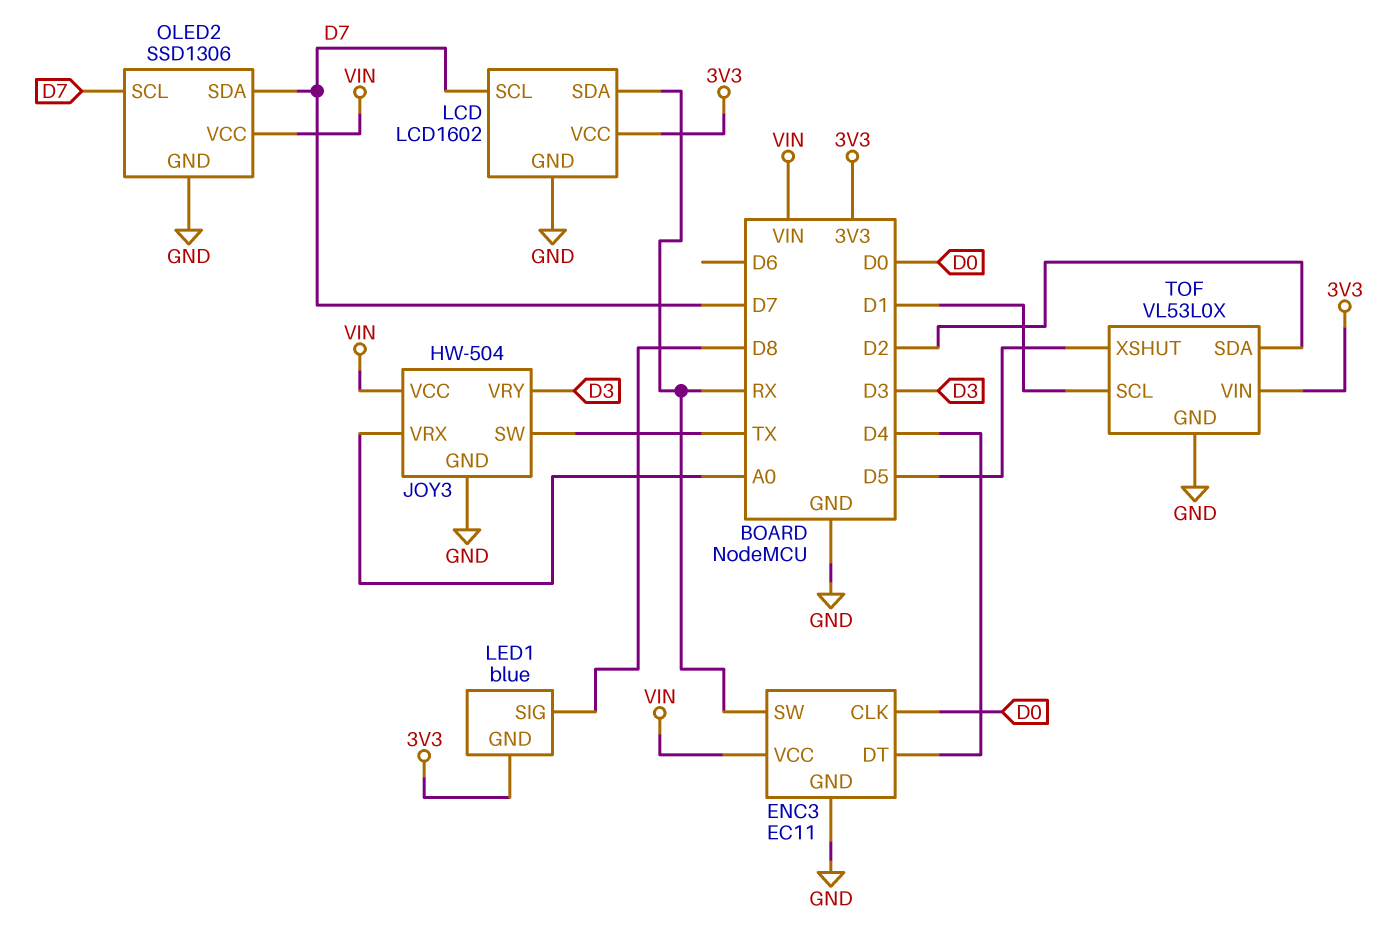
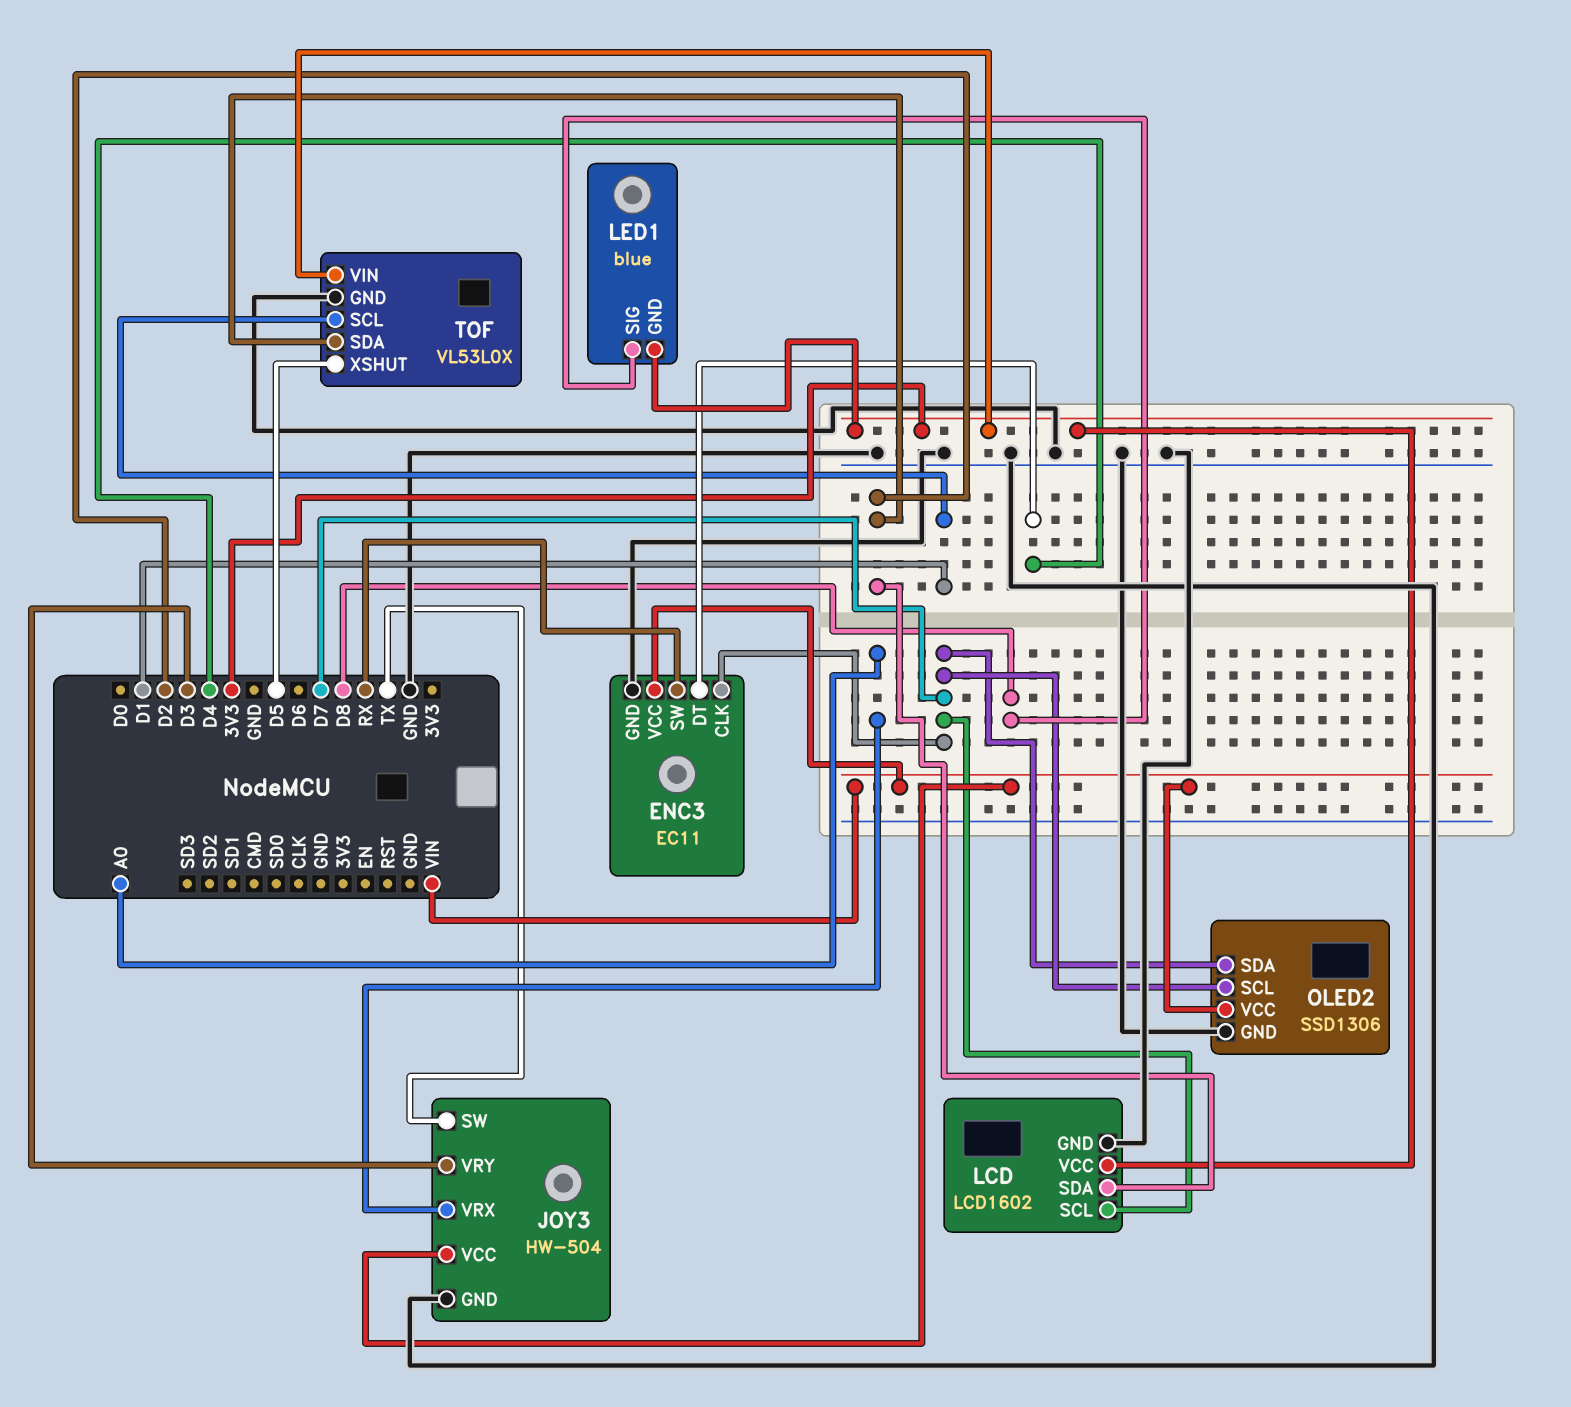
ENC3 pin CLK: D0 -> D7
LCD pin SDA: RX -> D2

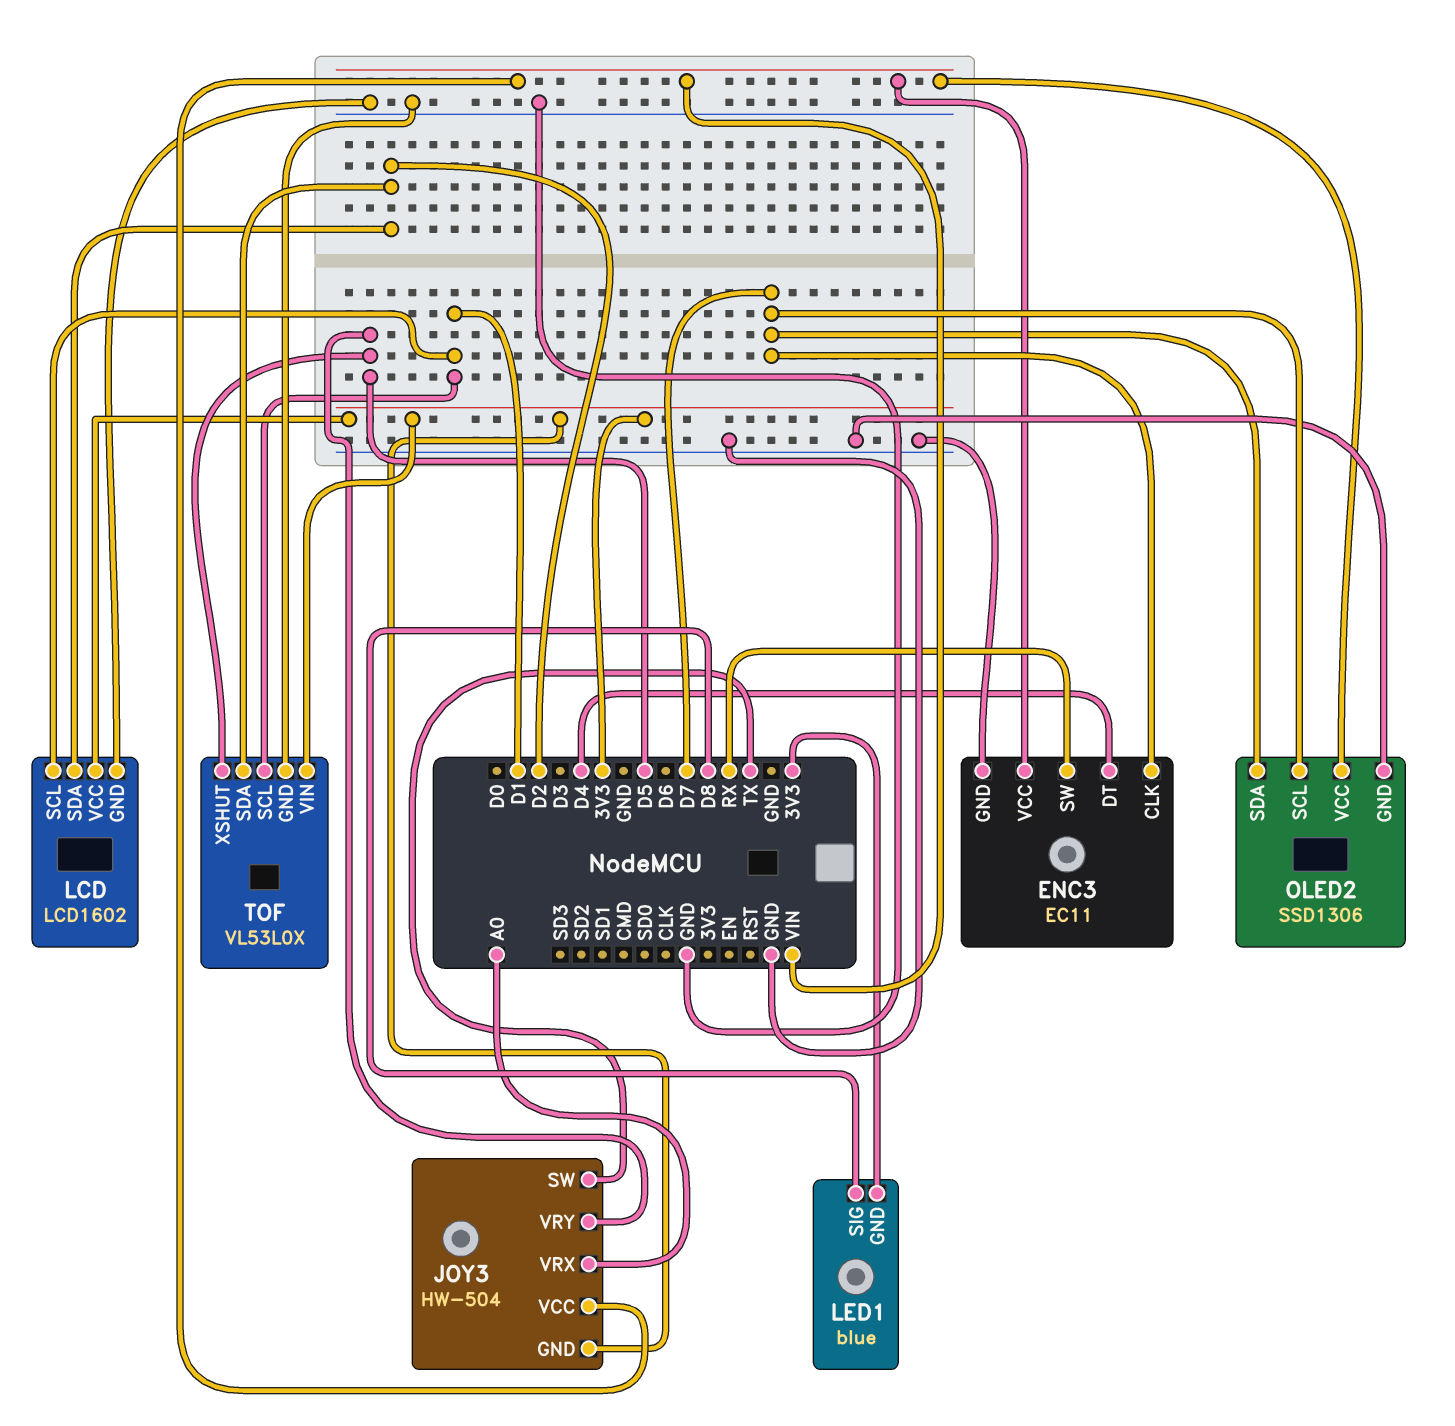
JOY3 pin GND: GND -> 3V3
JOY3 pin VRY: D3 -> D5
LCD pin SCL: D7 -> D1

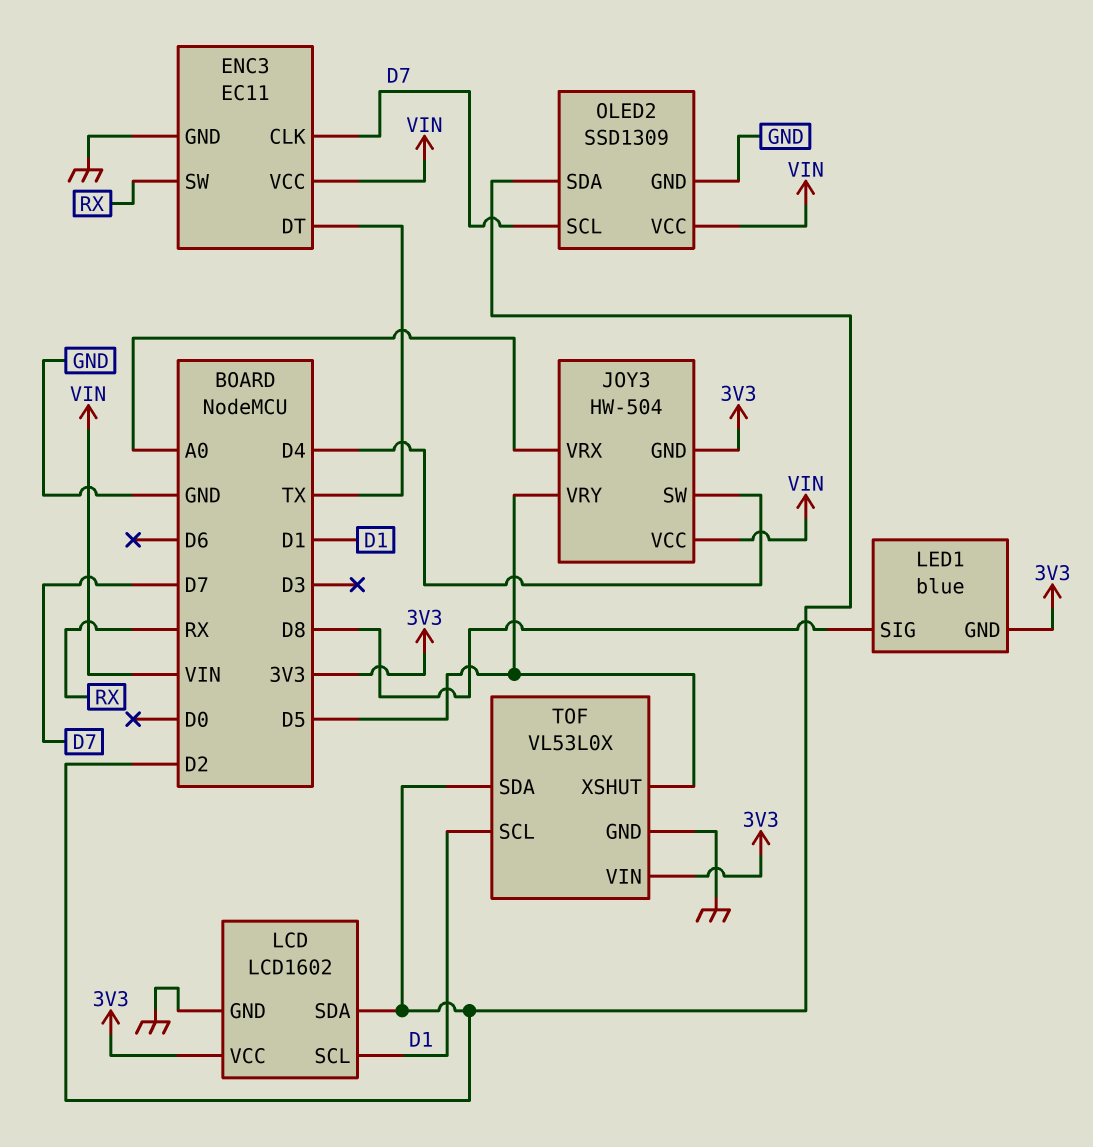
ENC3 pin DT: D4 -> TX
JOY3 pin SW: TX -> D4
OLED2: SSD1306 -> SSD1309
OLED2 pin SDA: D7 -> D2

